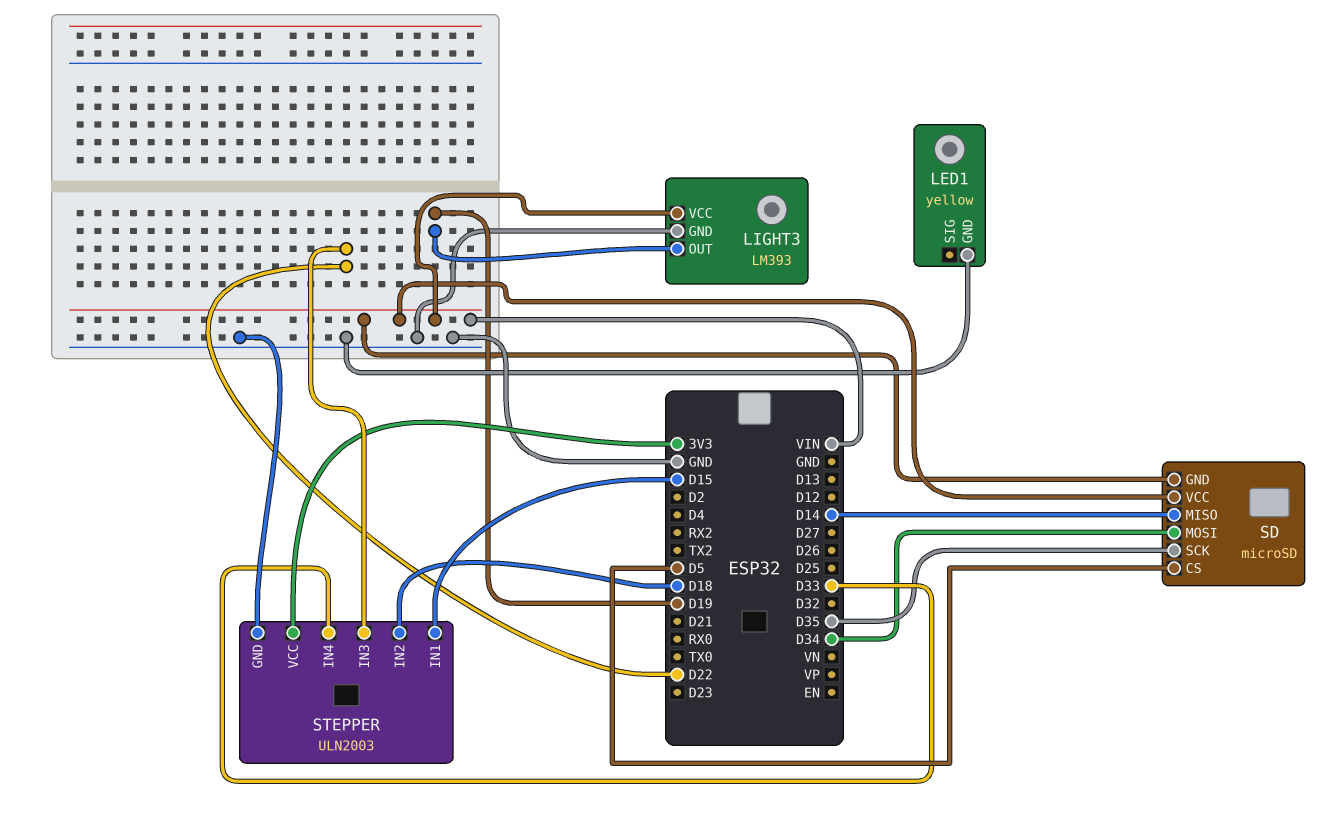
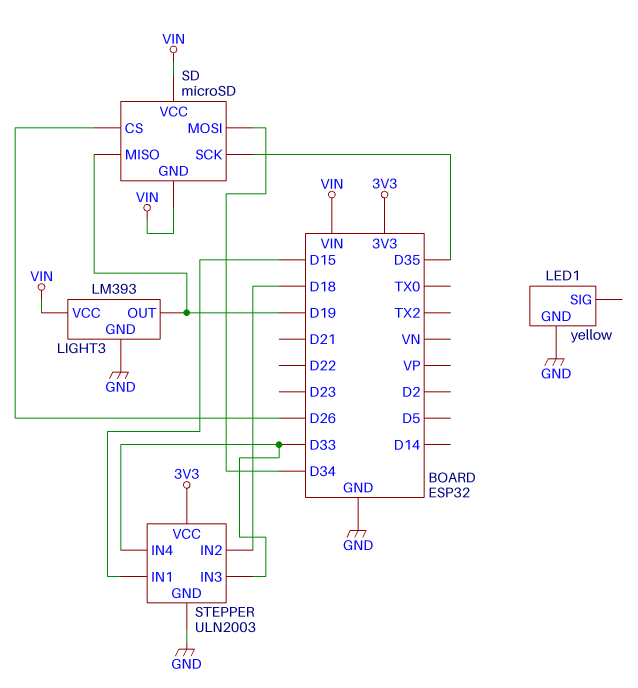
SD pin CS: D5 -> D26
SD pin MISO: D14 -> D19
STEPPER pin IN3: D22 -> D33

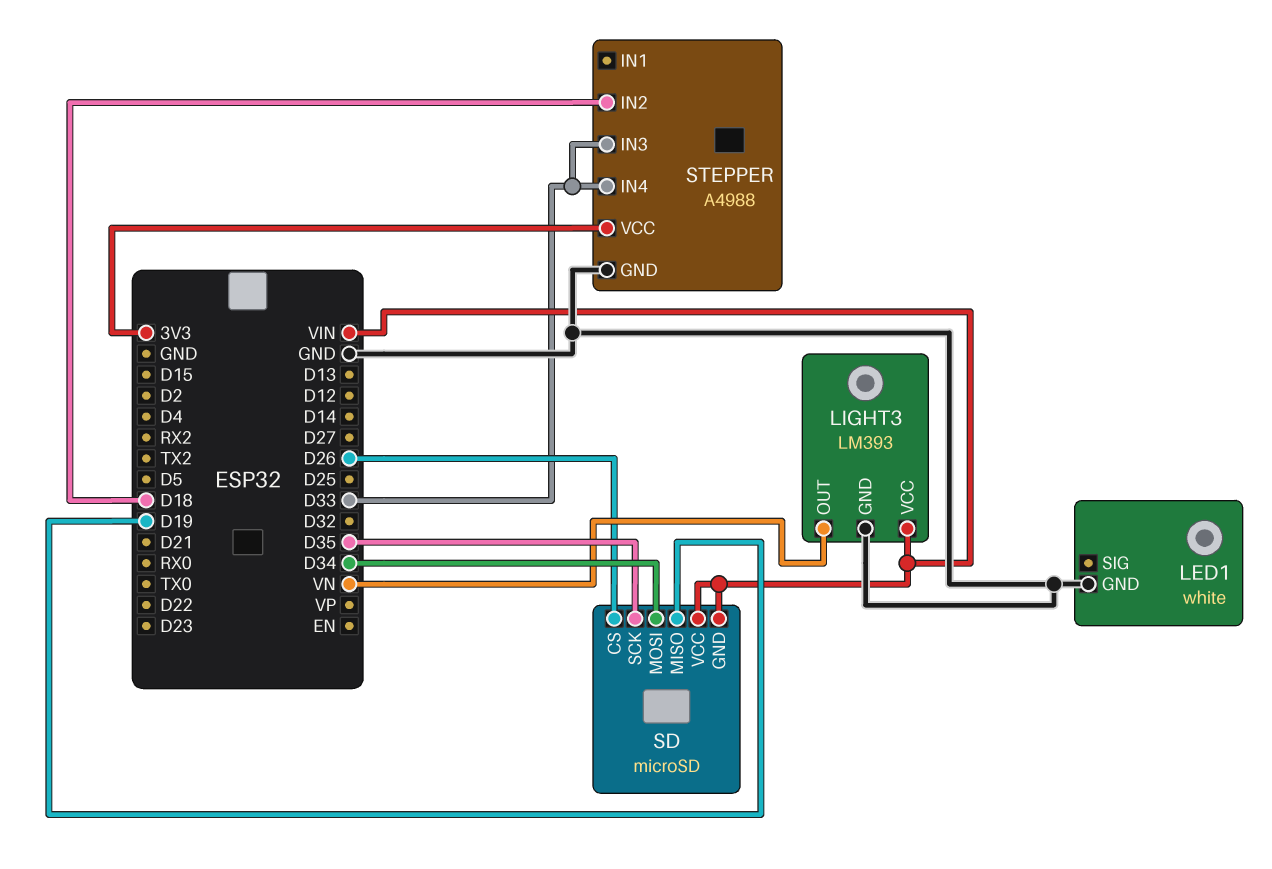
LED1: yellow -> white
LIGHT3 pin OUT: D19 -> VN
STEPPER: ULN2003 -> A4988
STEPPER pin IN1: D15 -> none

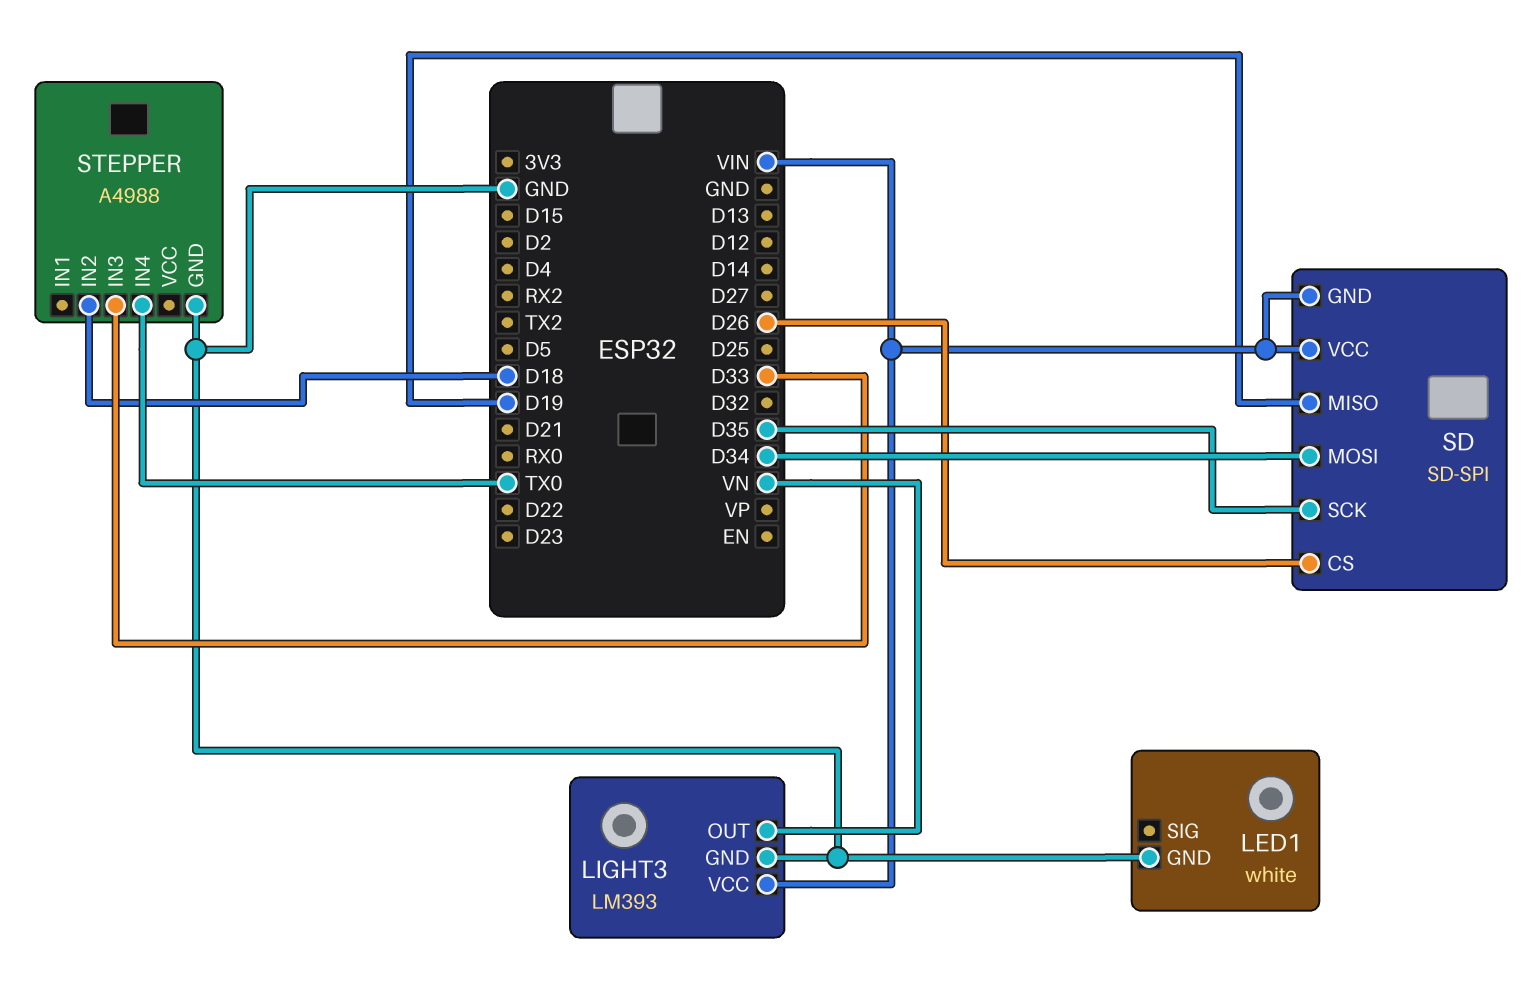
SD: microSD -> SD-SPI
STEPPER pin IN4: D33 -> TX0
STEPPER pin VCC: 3V3 -> none

